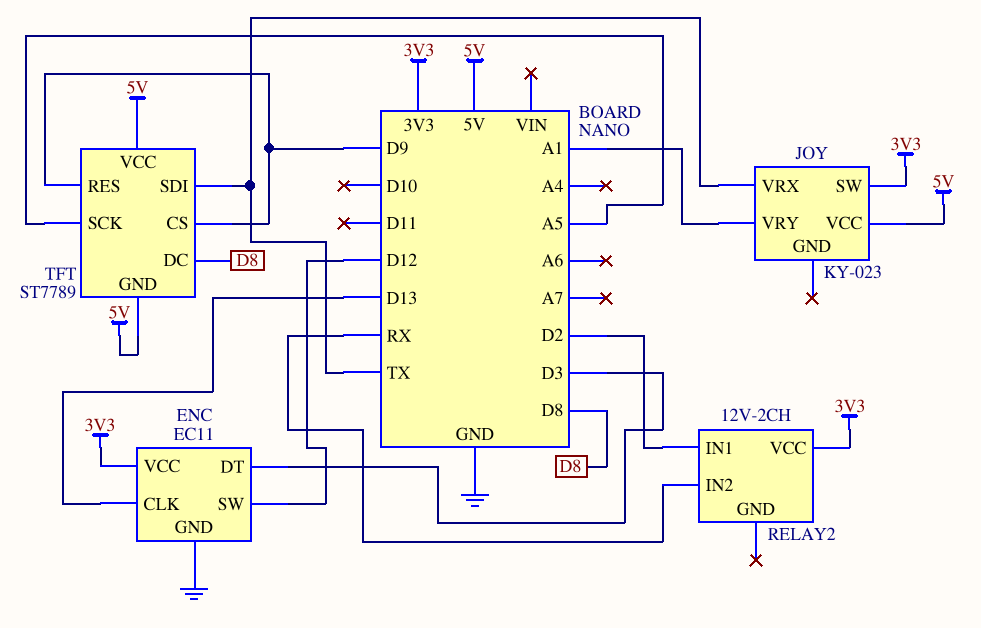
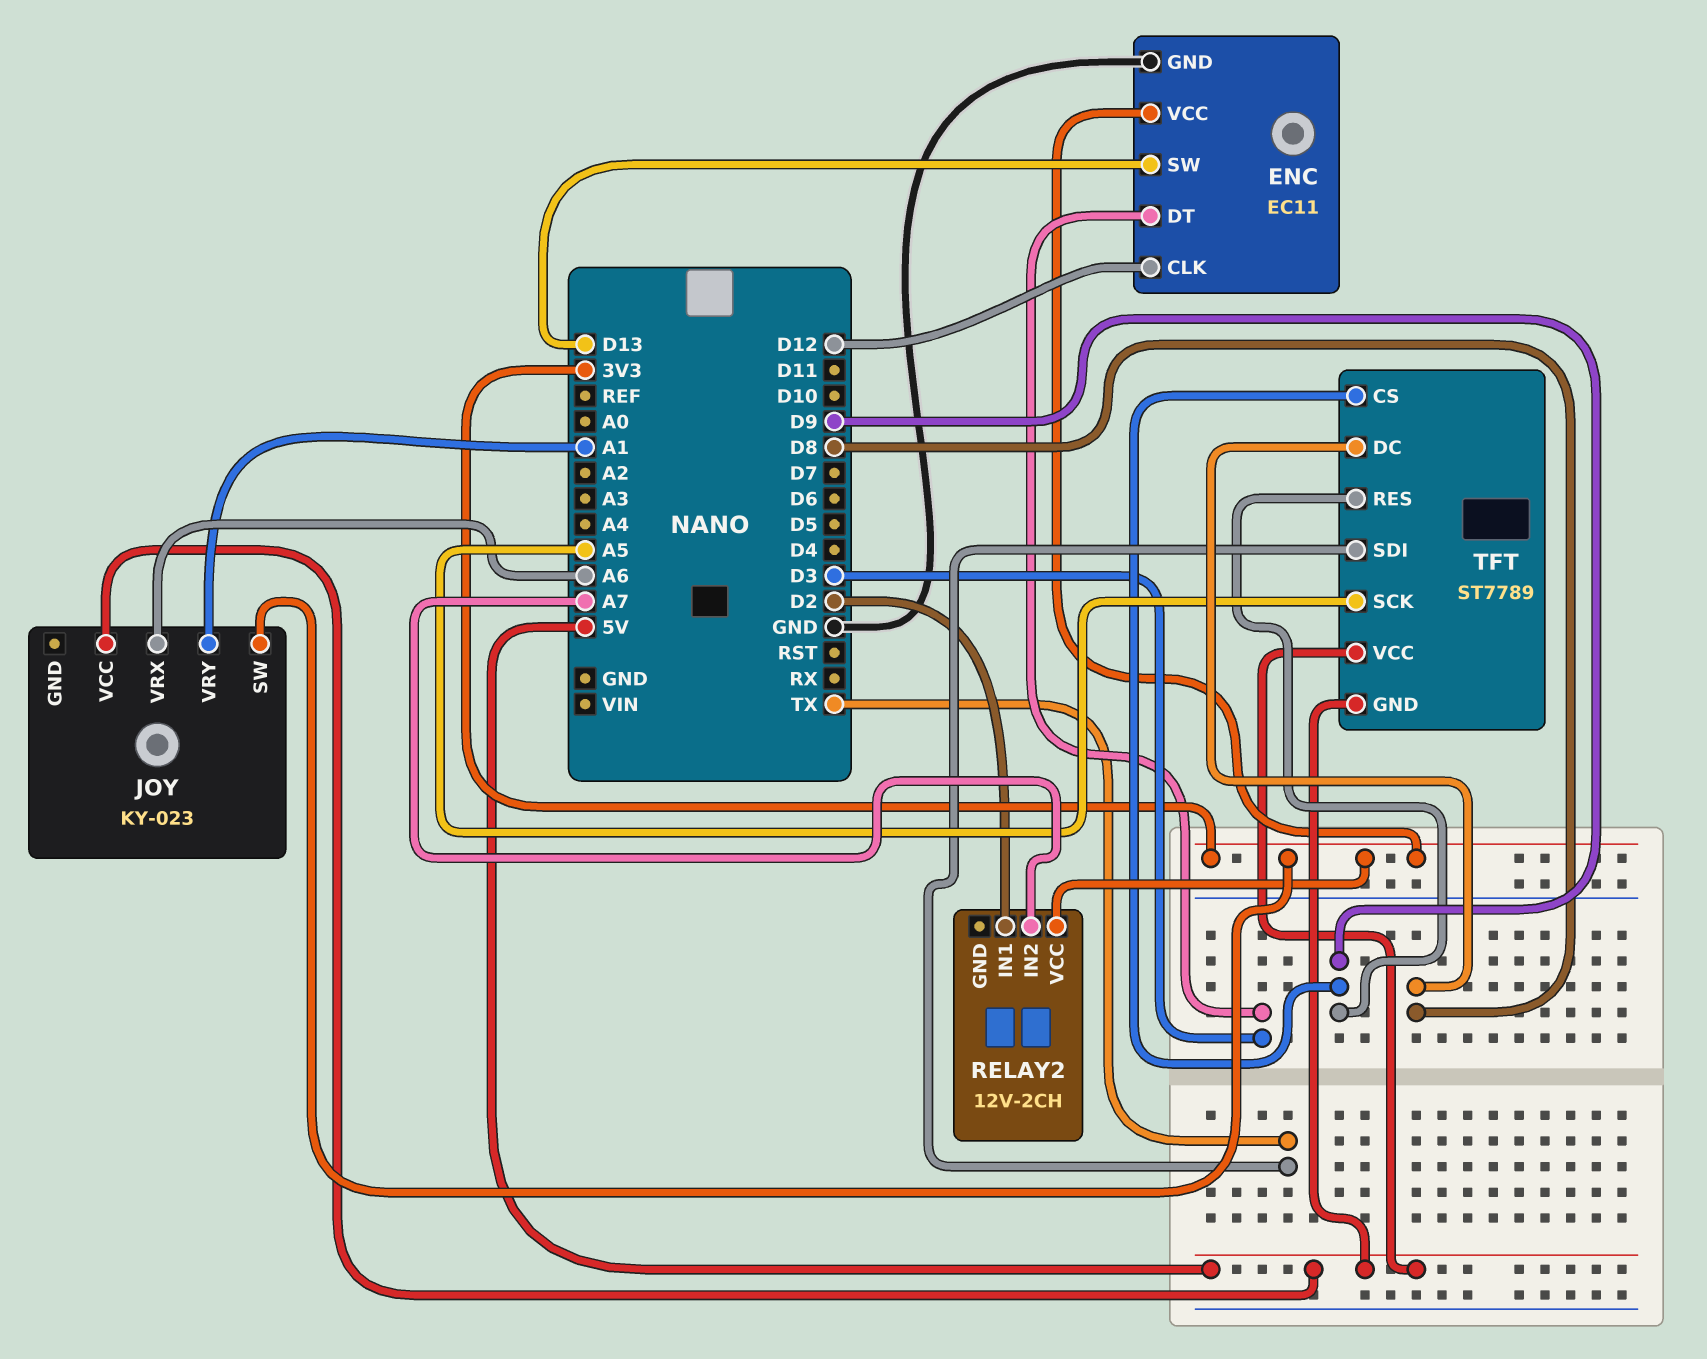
ENC pin CLK: D13 -> D12
ENC pin SW: D12 -> D13
JOY pin VRX: TX -> A6
RELAY2 pin IN2: RX -> A7

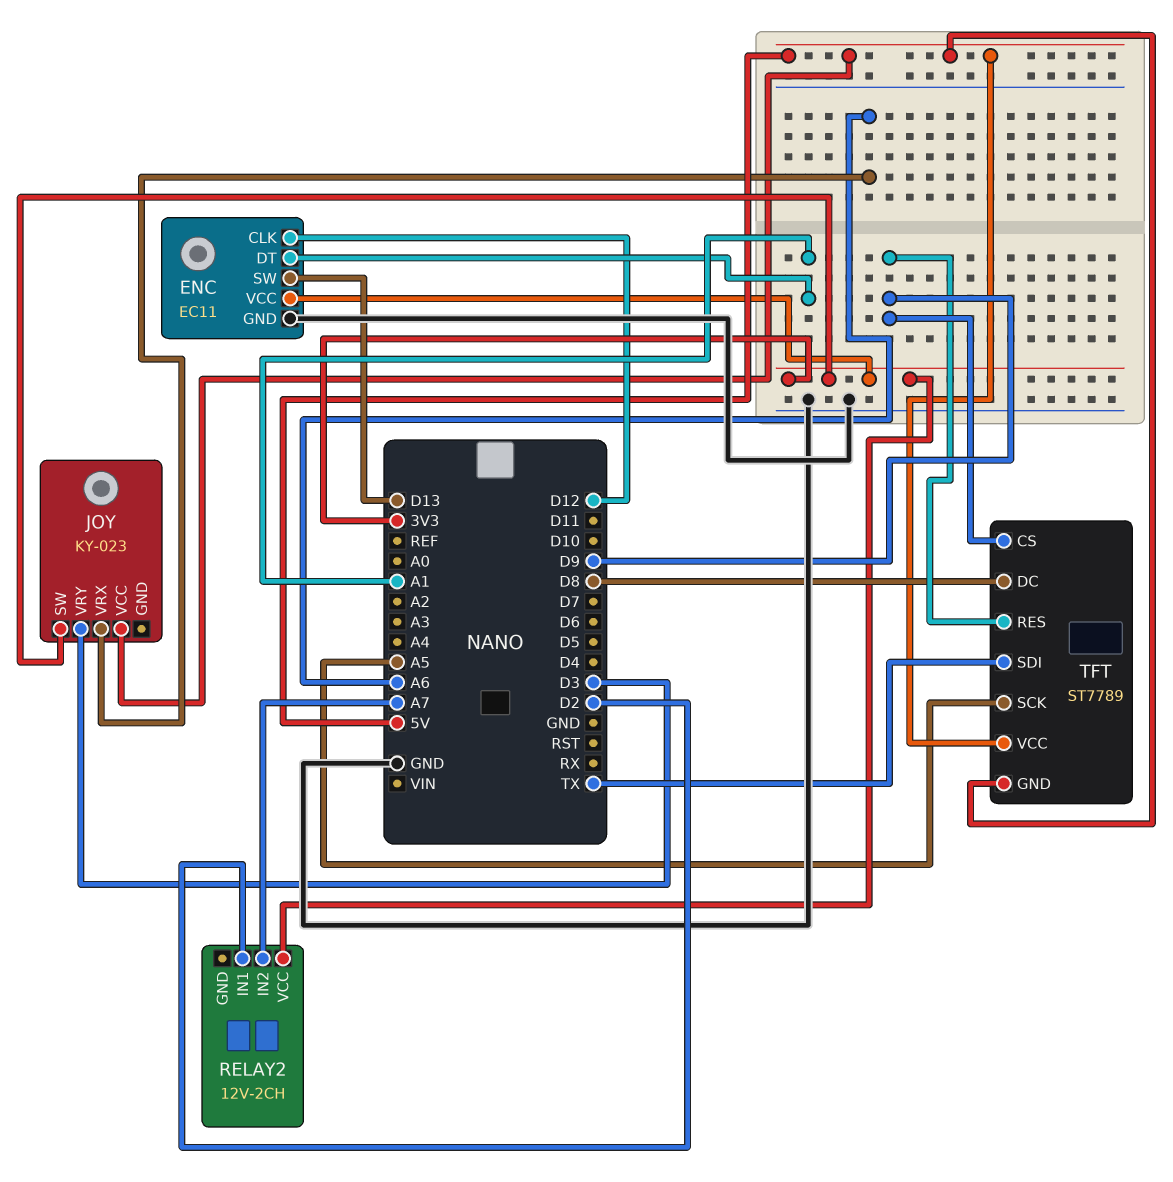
ENC pin DT: D3 -> A1
JOY pin VRY: A1 -> D3

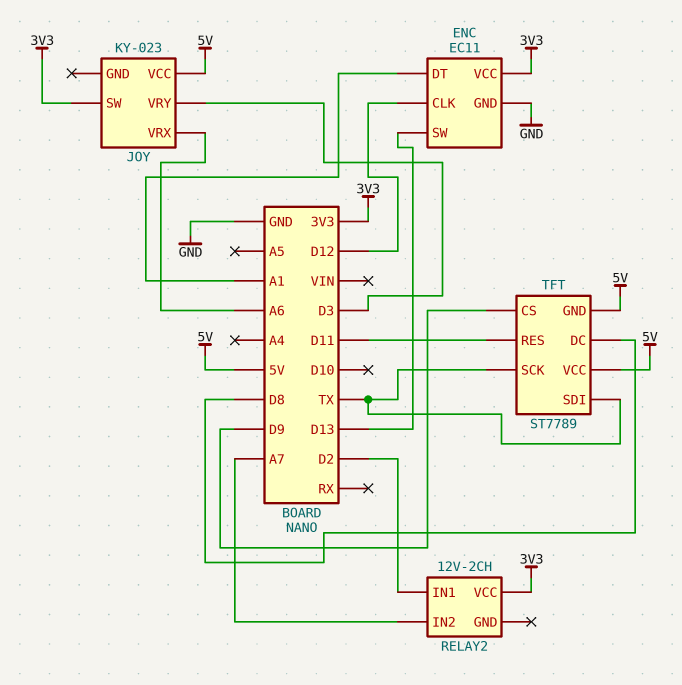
TFT pin RES: D9 -> D11
TFT pin SCK: A5 -> TX

